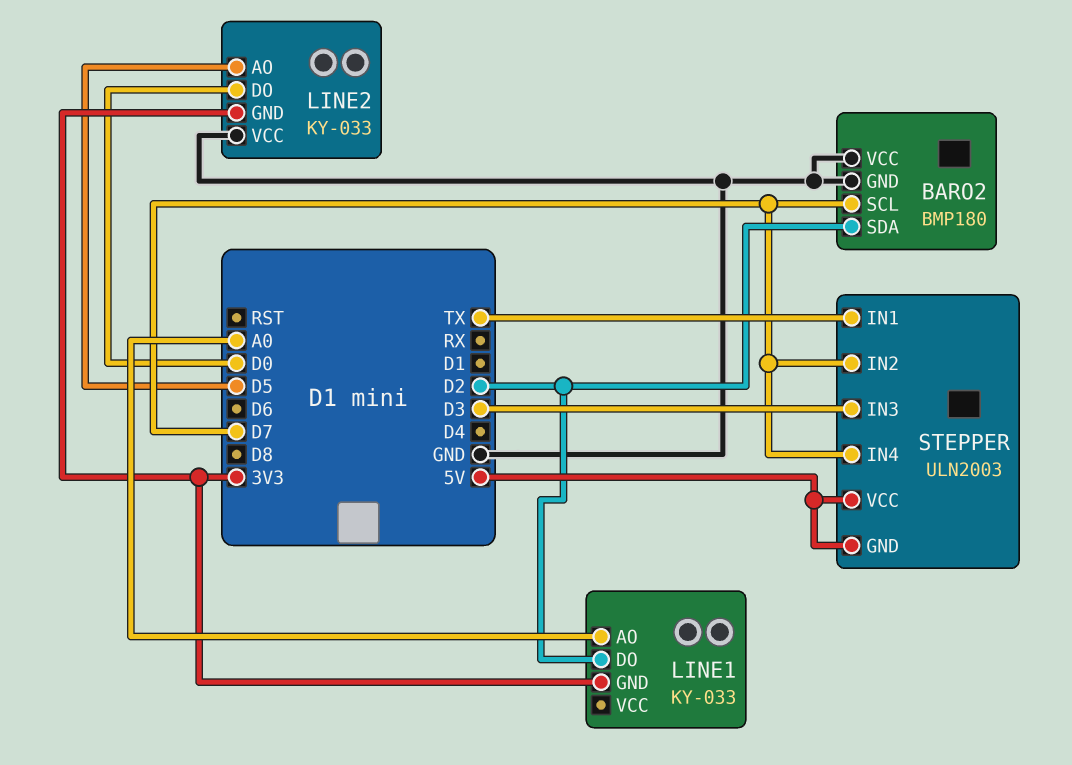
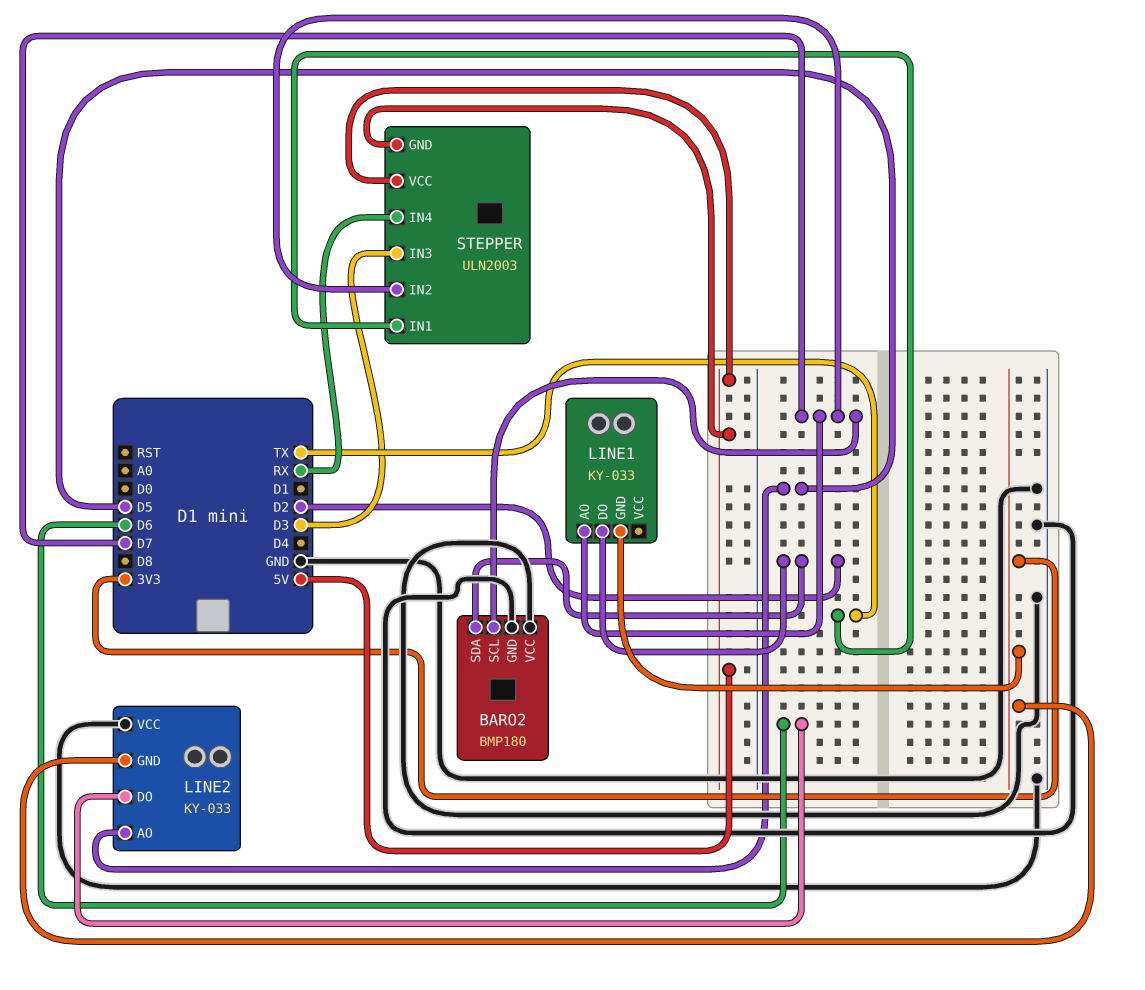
LINE1 pin AO: A0 -> D7
LINE2 pin DO: D0 -> D6
STEPPER pin IN4: D7 -> RX

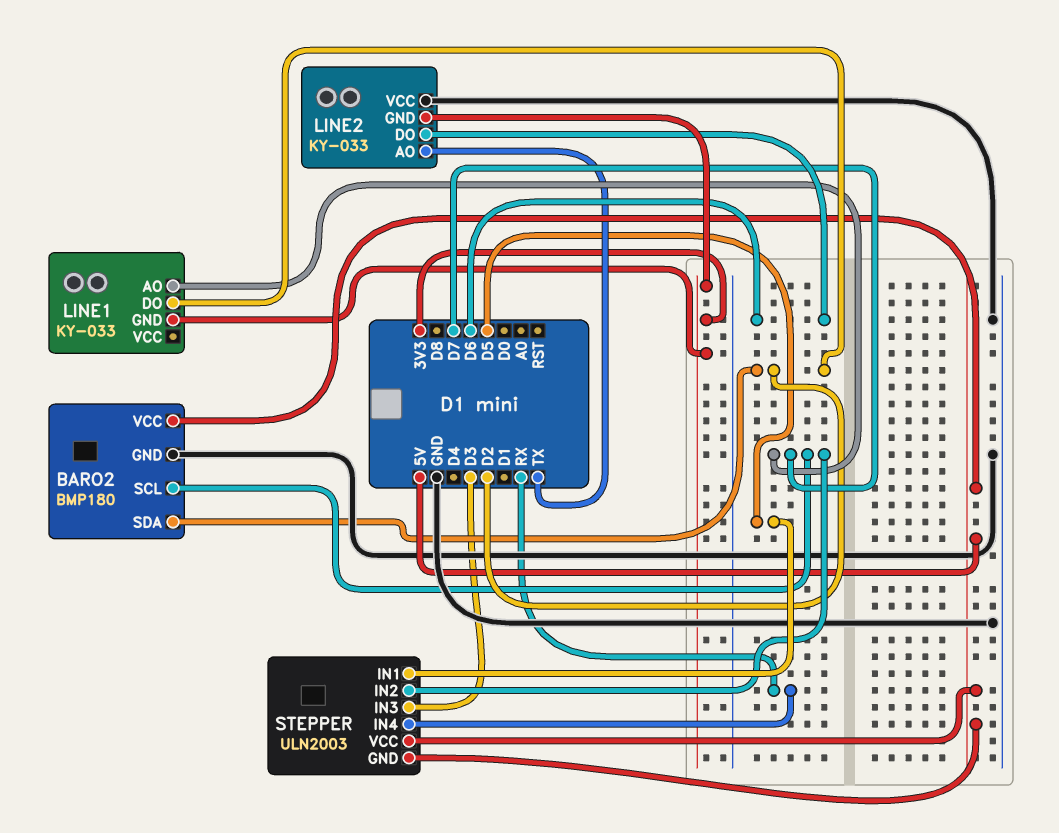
BARO2 pin VCC: GND -> 5V
LINE2 pin AO: D5 -> TX
STEPPER pin IN1: TX -> D5

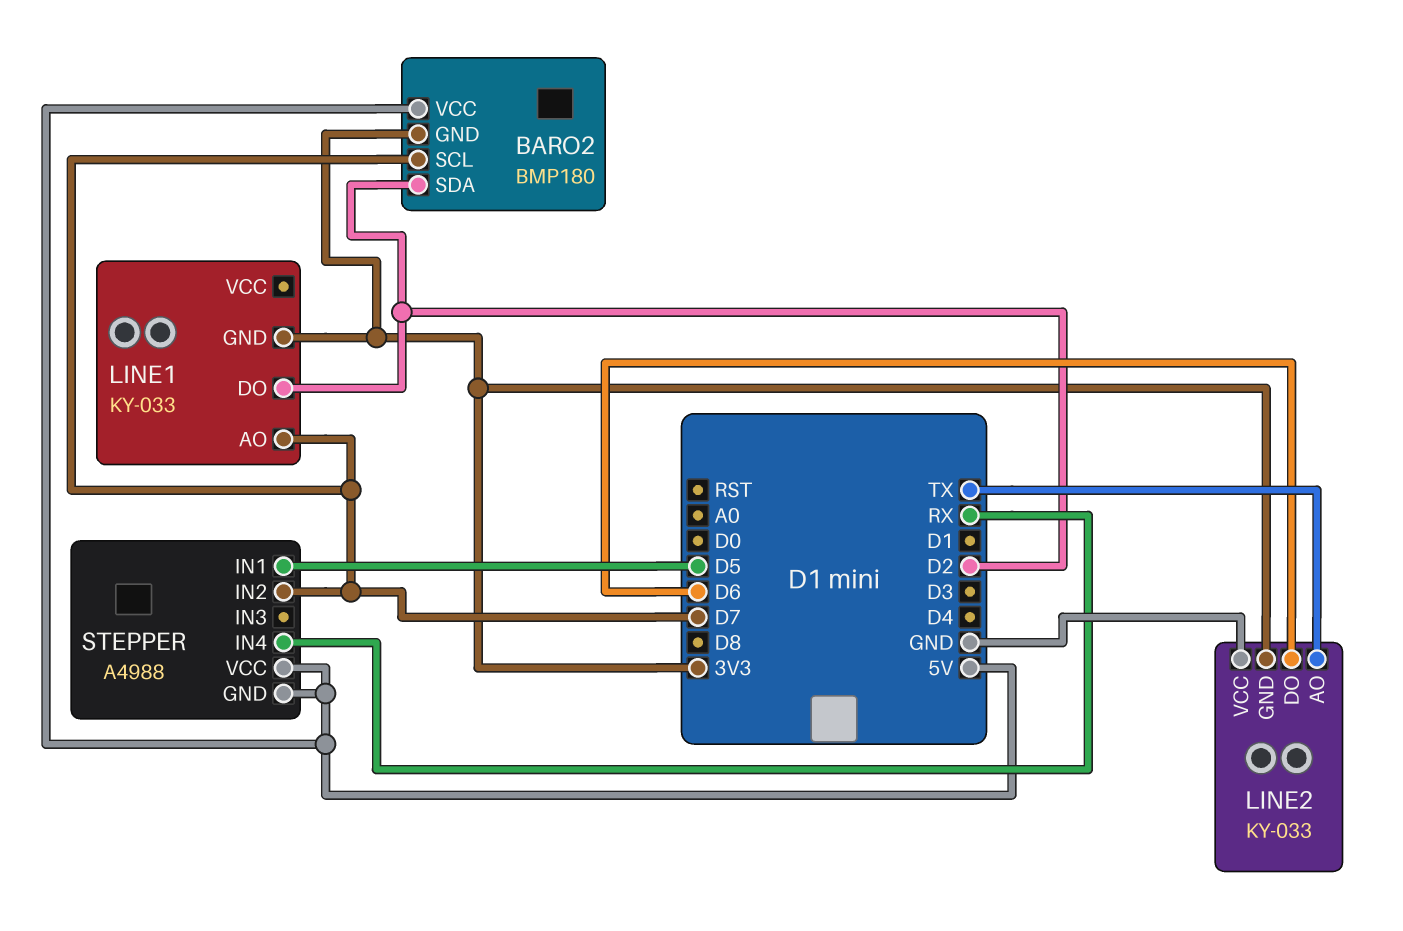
BARO2 pin GND: GND -> 3V3
STEPPER: ULN2003 -> A4988
STEPPER pin IN3: D3 -> none

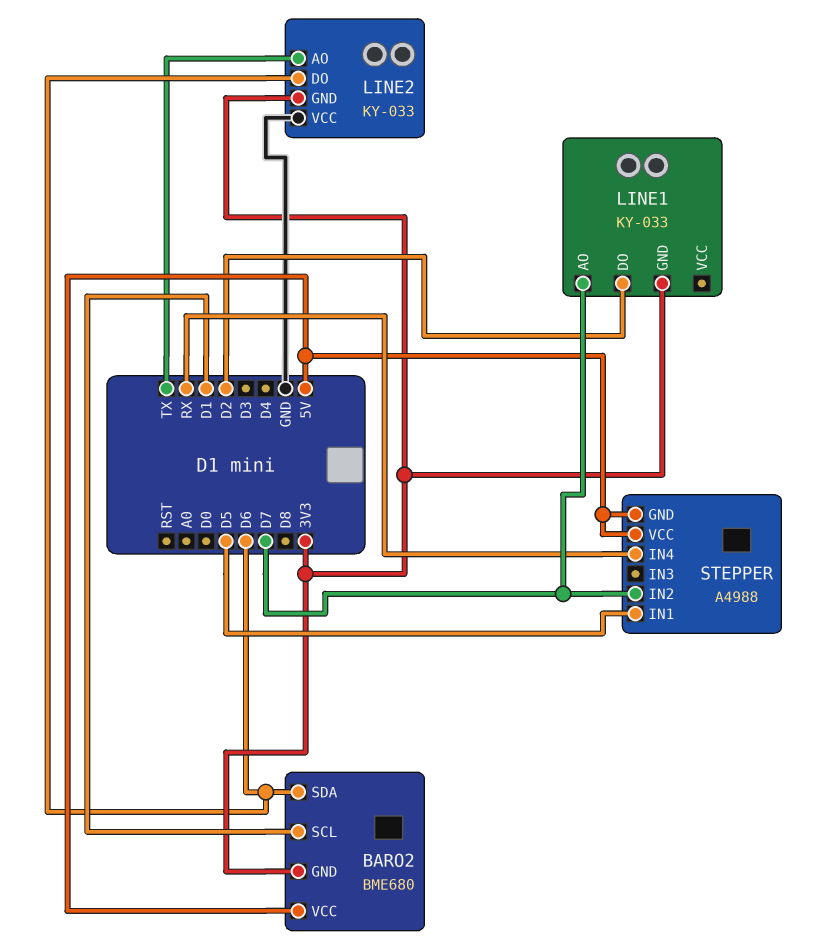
BARO2: BMP180 -> BME680
BARO2 pin SCL: D7 -> D1
BARO2 pin SDA: D2 -> D6

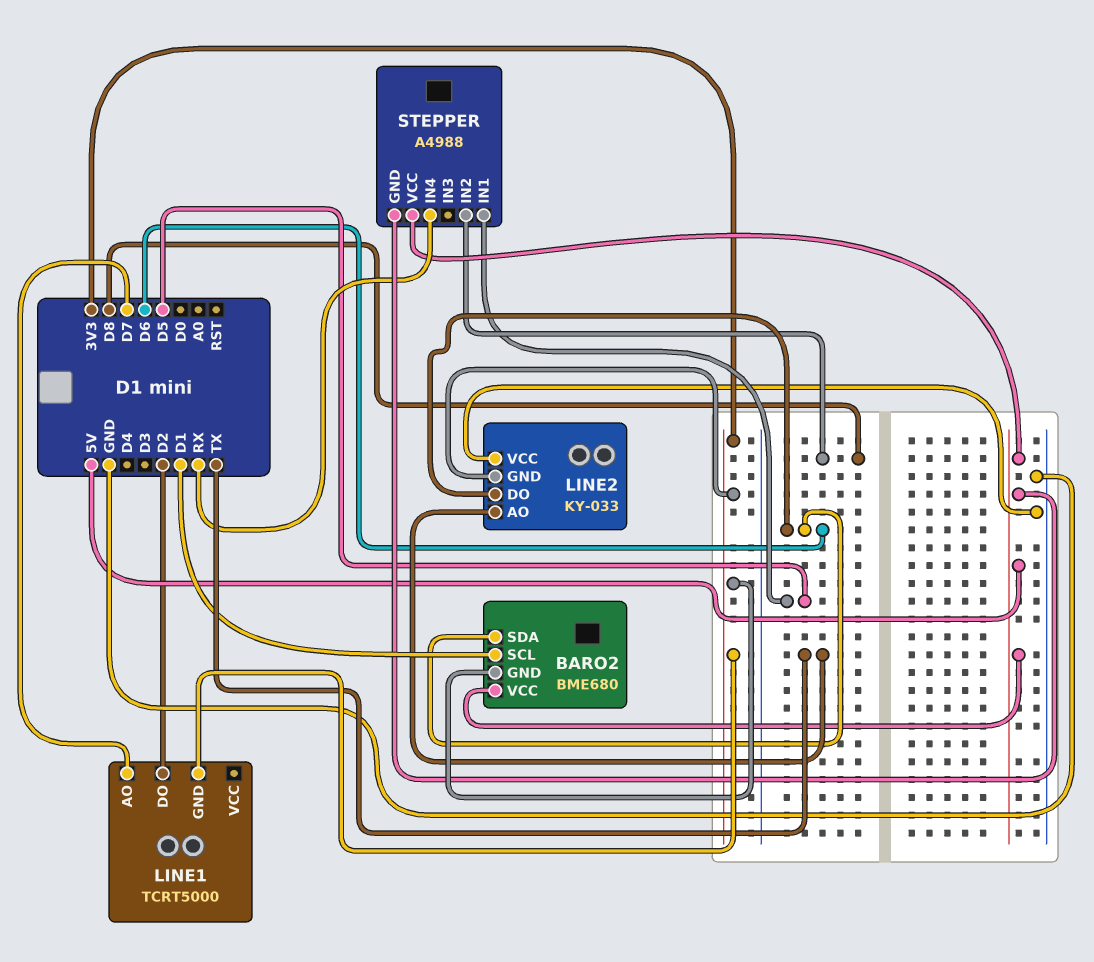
LINE1: KY-033 -> TCRT5000
STEPPER pin IN2: D7 -> D8

